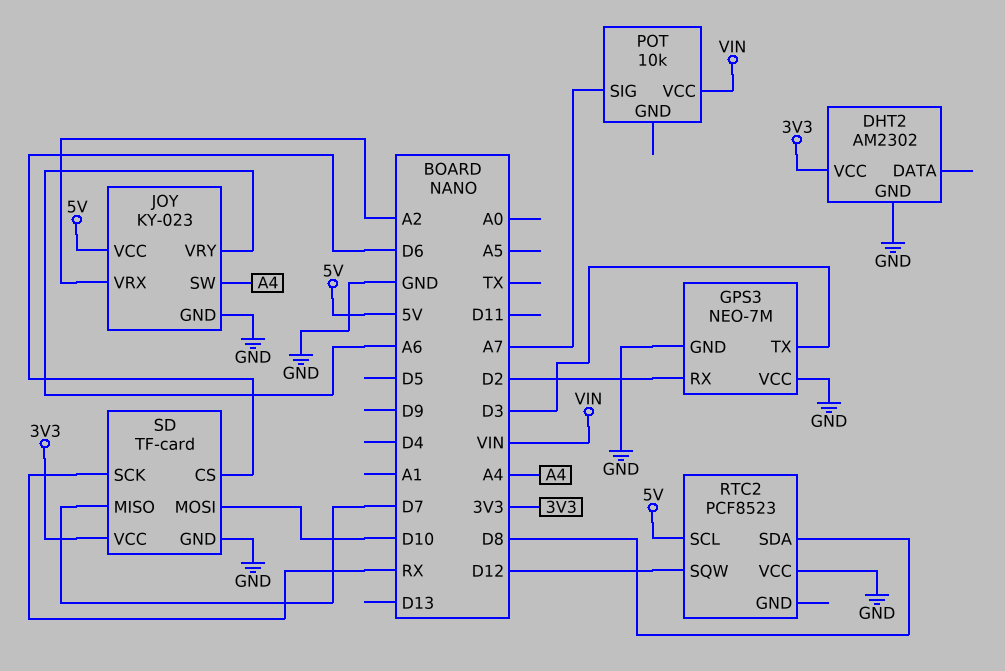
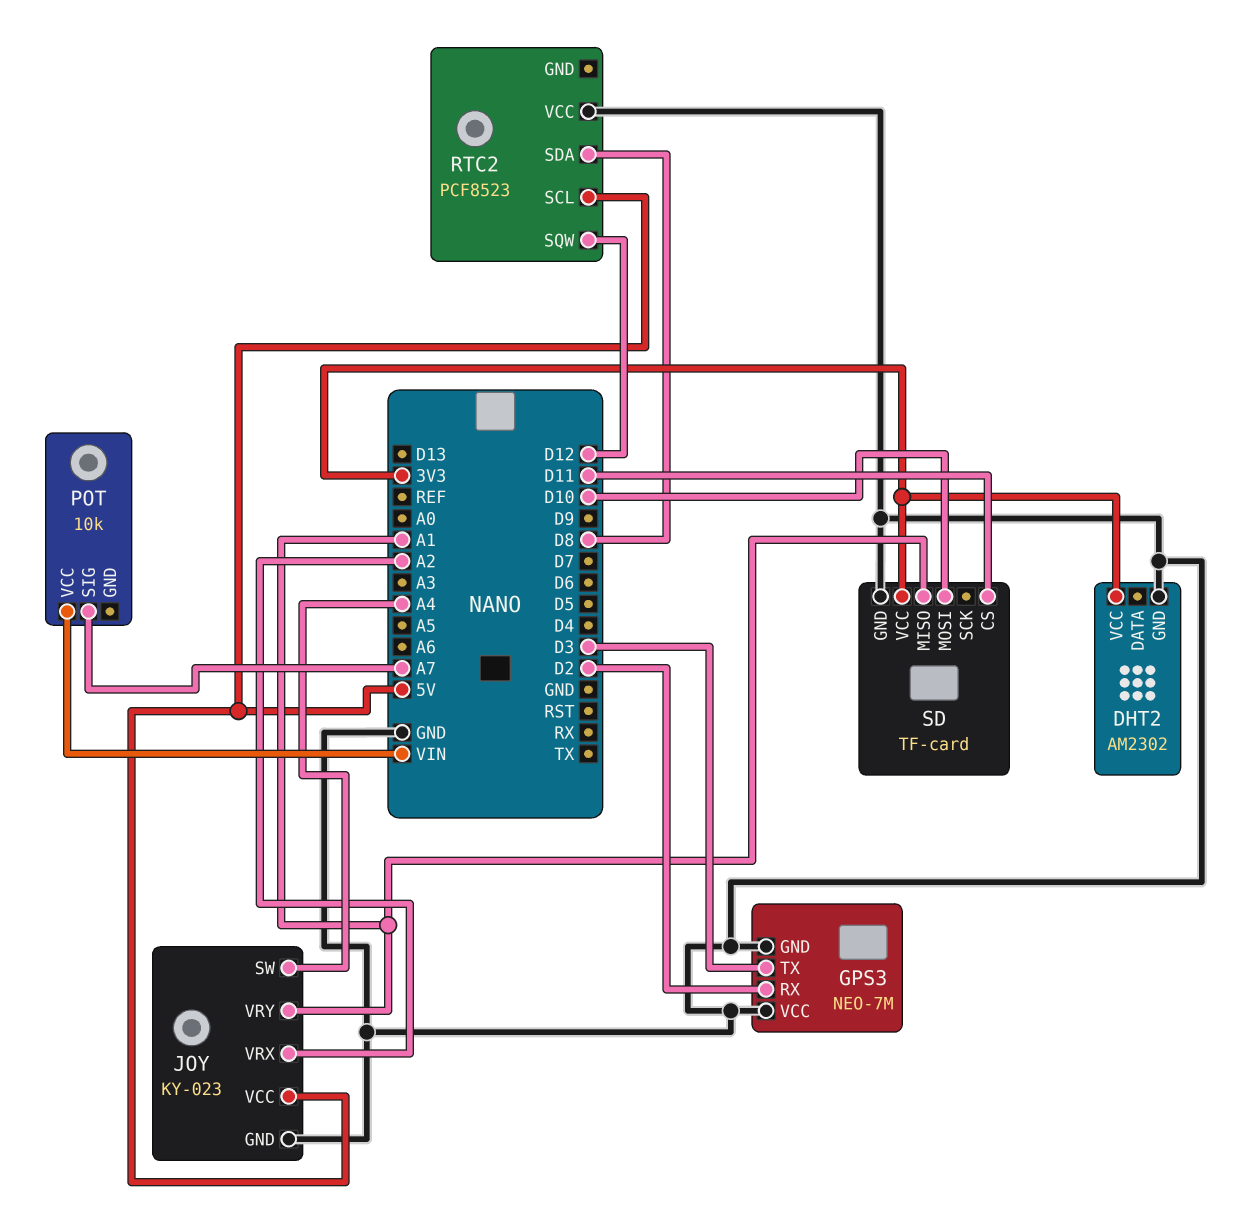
JOY pin VRY: A6 -> A1
SD pin CS: D6 -> D11
SD pin MISO: D7 -> A1
SD pin SCK: RX -> none

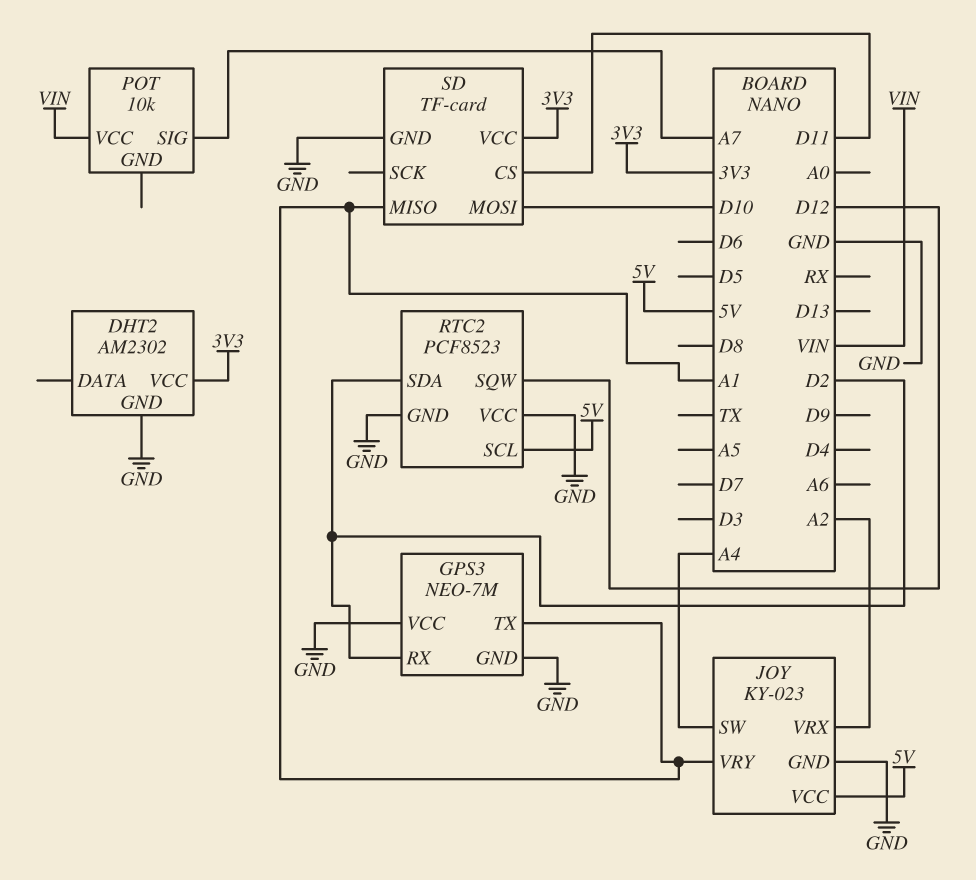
GPS3 pin TX: D3 -> A1
RTC2 pin GND: none -> GND
RTC2 pin SDA: D8 -> D2

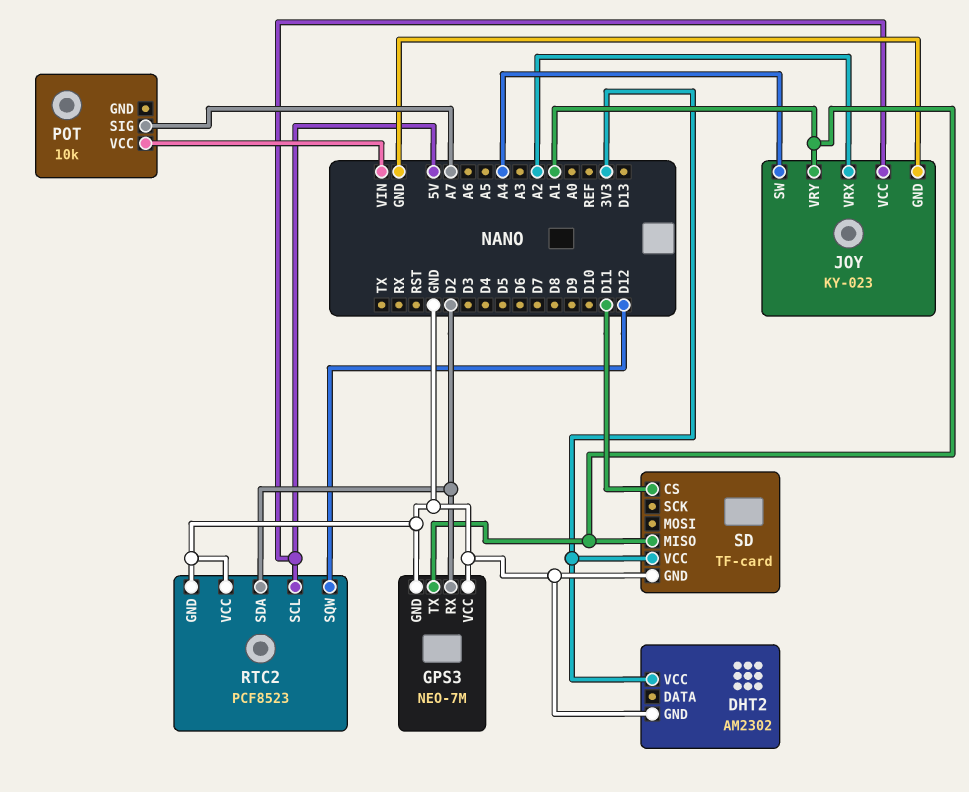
SD pin MOSI: D10 -> none

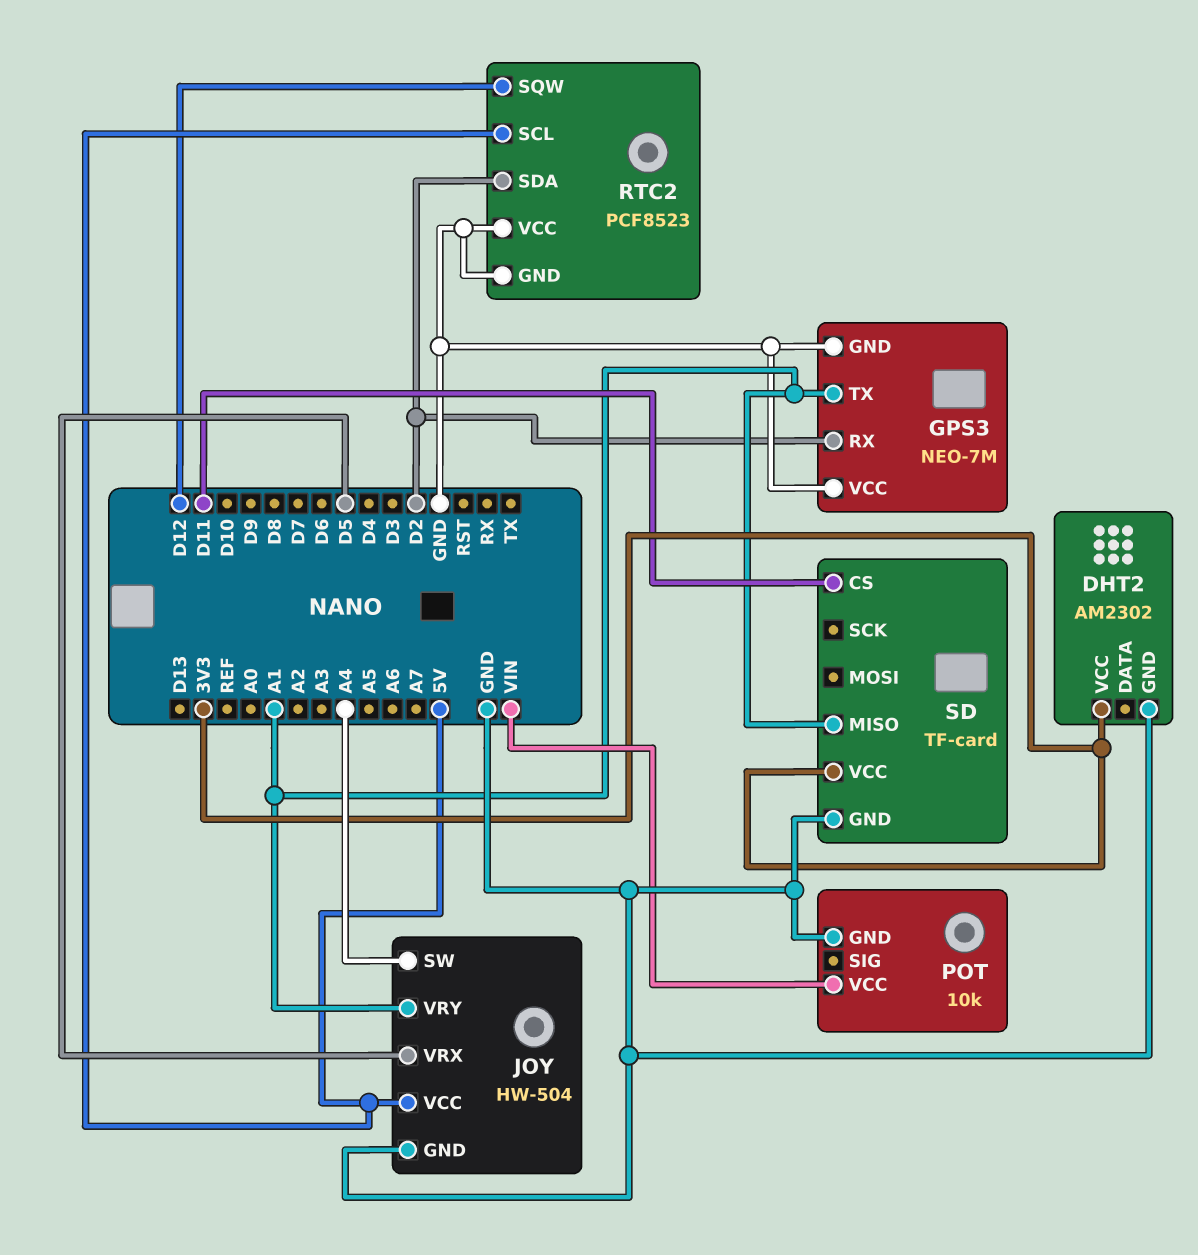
JOY: KY-023 -> HW-504
JOY pin VRX: A2 -> D5
POT pin GND: none -> GND
POT pin SIG: A7 -> none

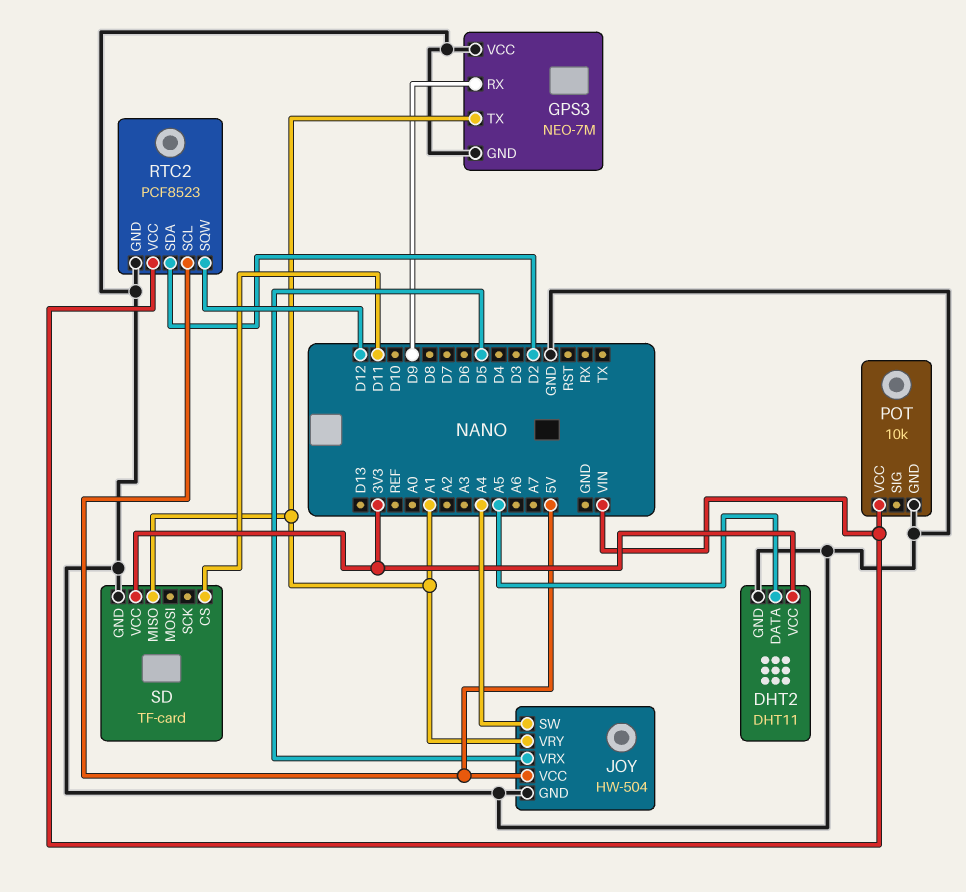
DHT2: AM2302 -> DHT11
DHT2 pin DATA: none -> A5
GPS3 pin RX: D2 -> D9
RTC2 pin VCC: GND -> VIN

